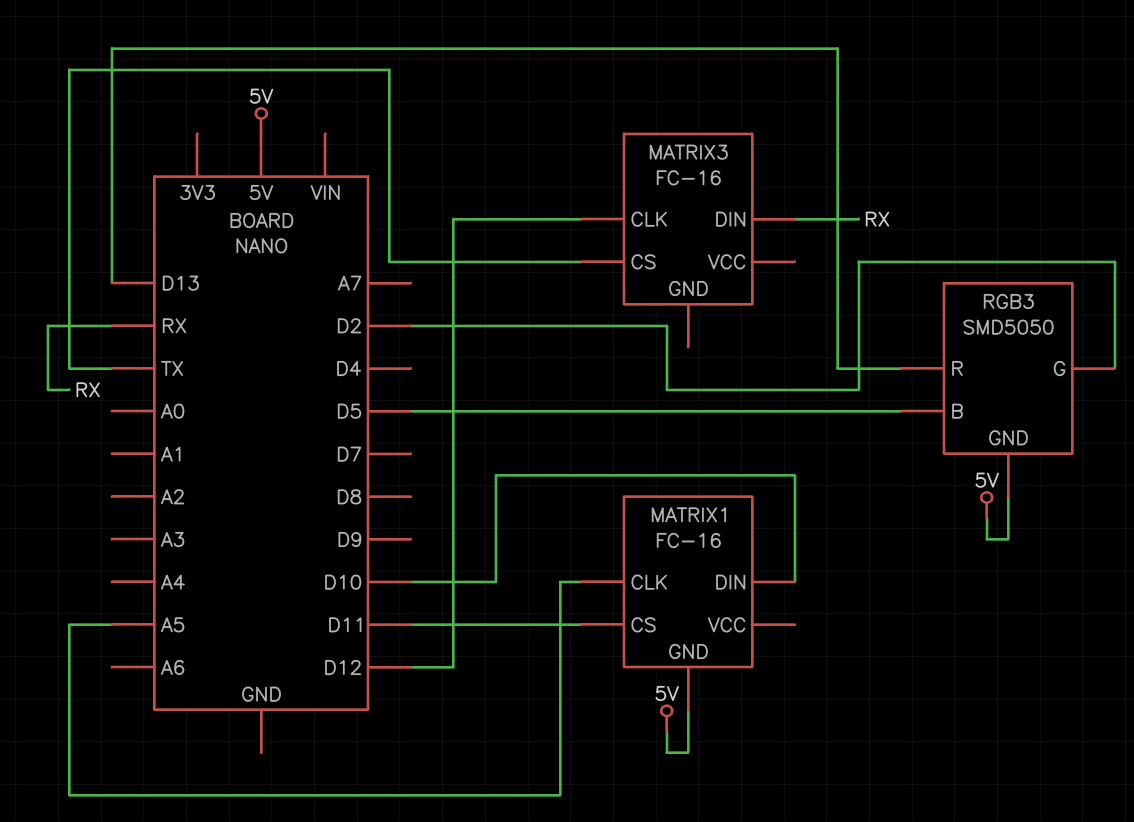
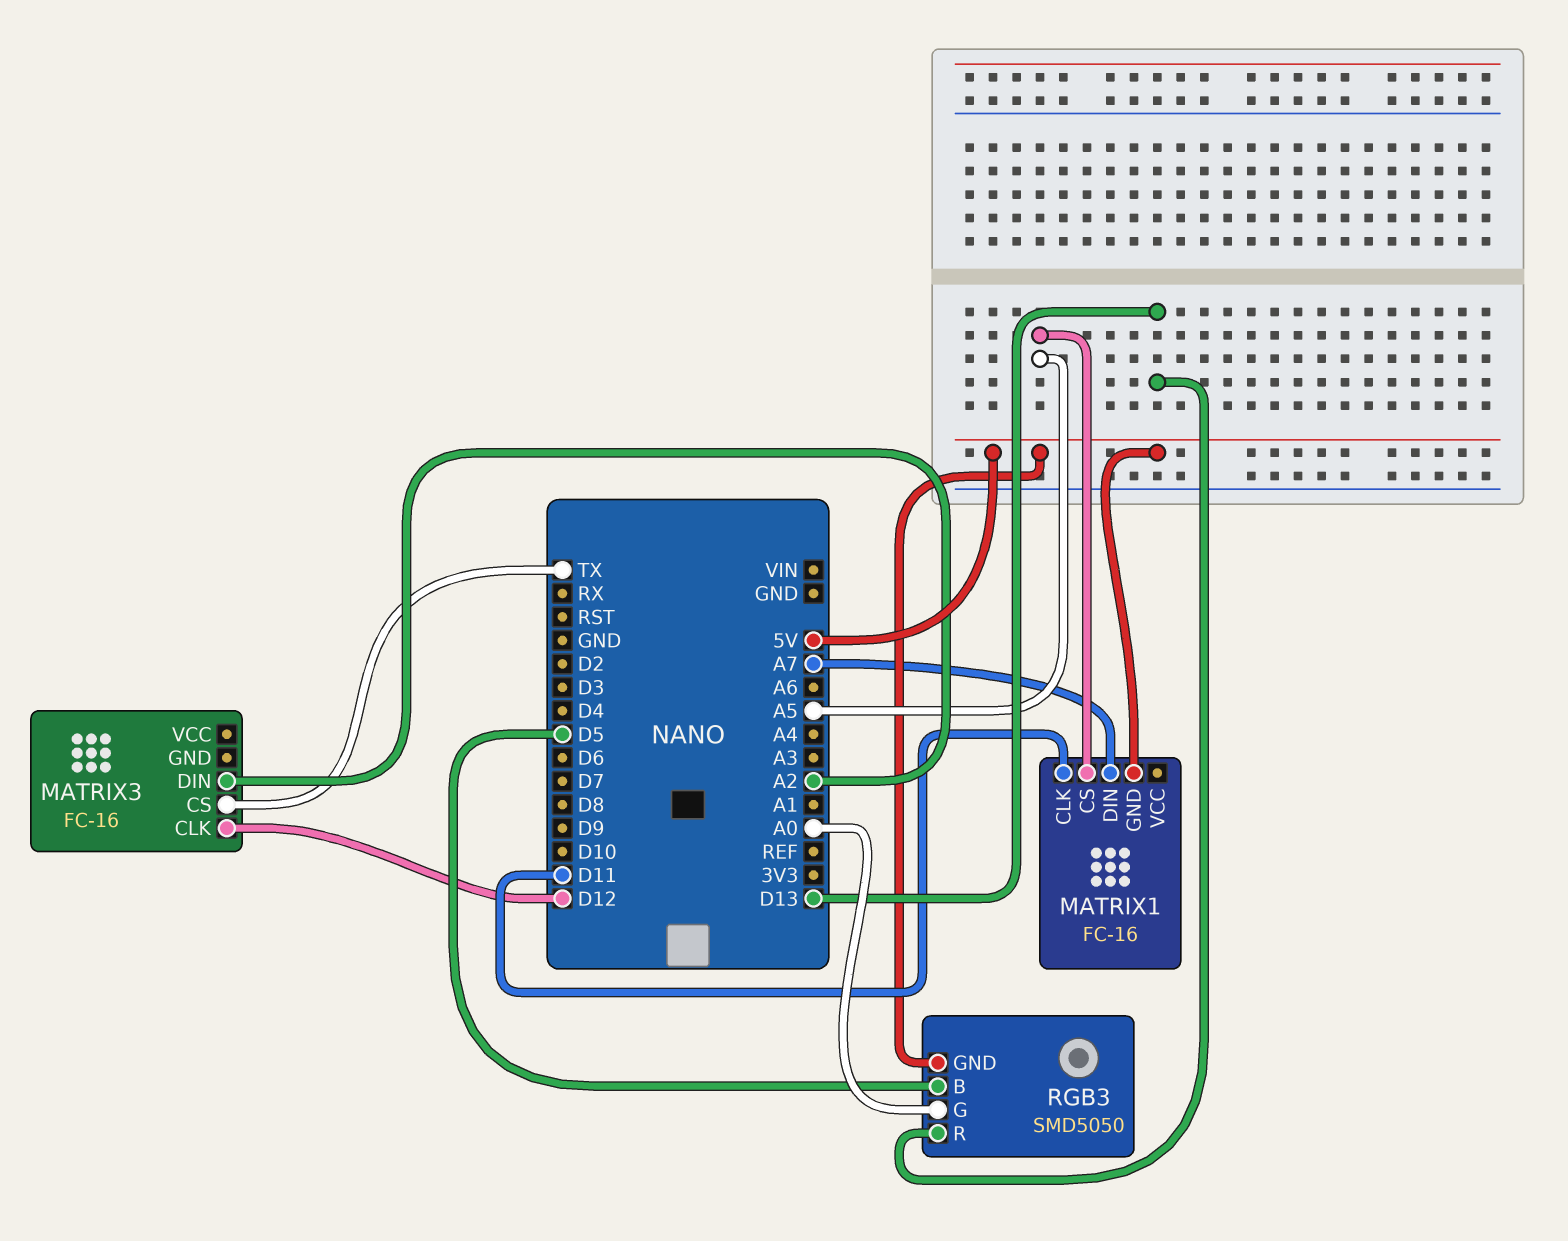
MATRIX1 pin CLK: A5 -> D11
MATRIX1 pin CS: D11 -> A5
MATRIX1 pin DIN: D10 -> A7
MATRIX3 pin DIN: RX -> A2
RGB3 pin G: D2 -> A0

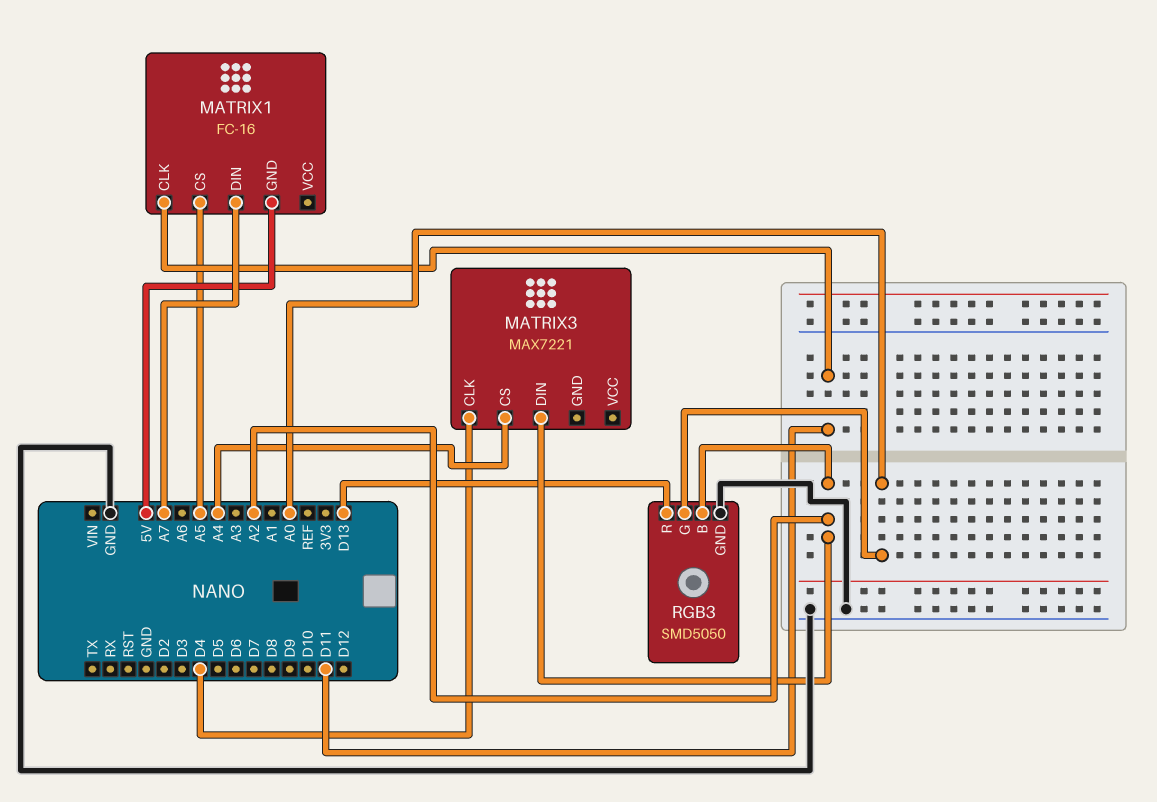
MATRIX3: FC-16 -> MAX7221
MATRIX3 pin CLK: D12 -> D4
MATRIX3 pin CS: TX -> A4
RGB3 pin B: D5 -> A2
RGB3 pin GND: 5V -> GND

